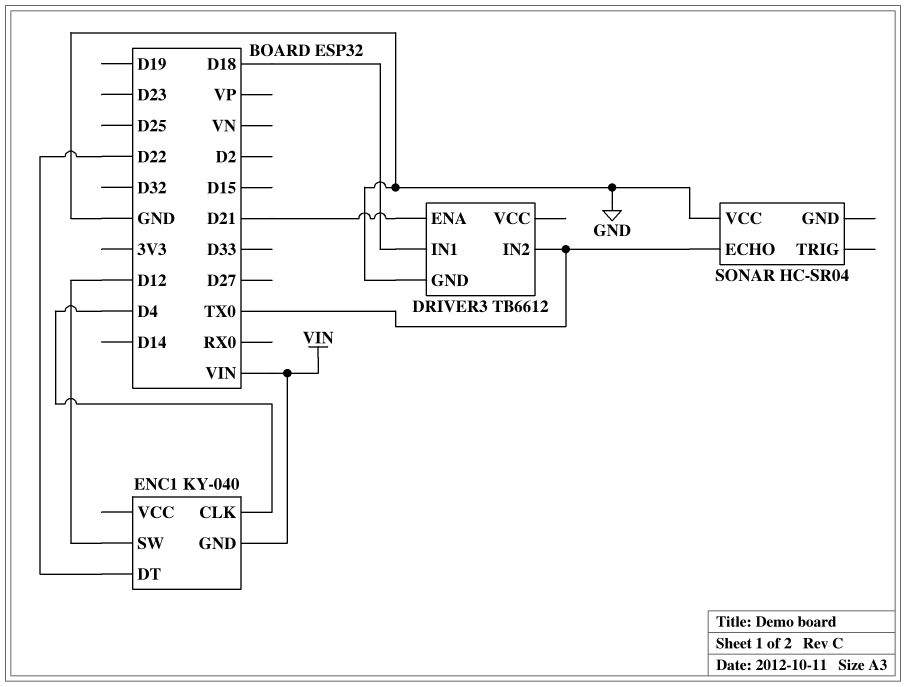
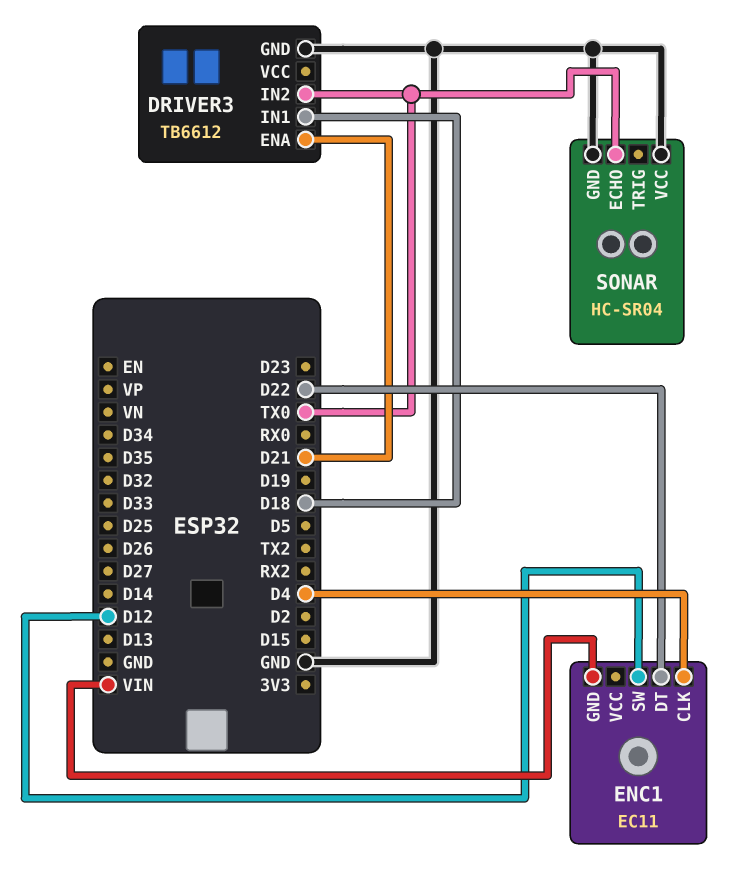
ENC1: KY-040 -> EC11
SONAR pin GND: none -> GND

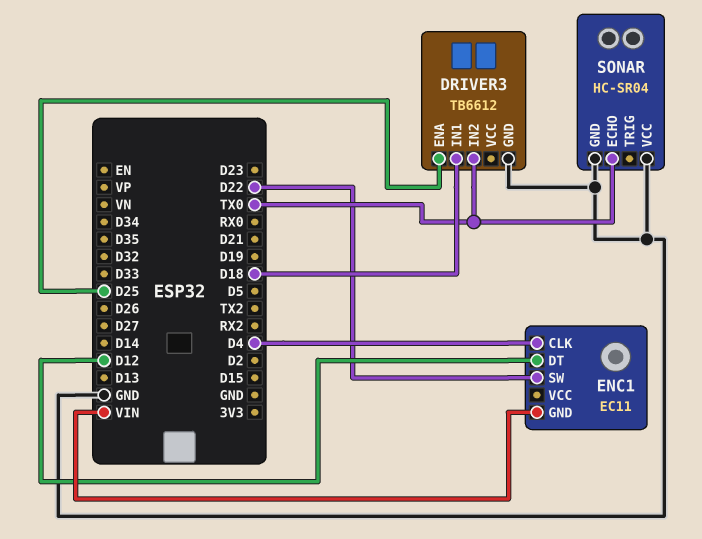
DRIVER3 pin ENA: D21 -> D25
ENC1 pin DT: D22 -> D12
ENC1 pin SW: D12 -> D22

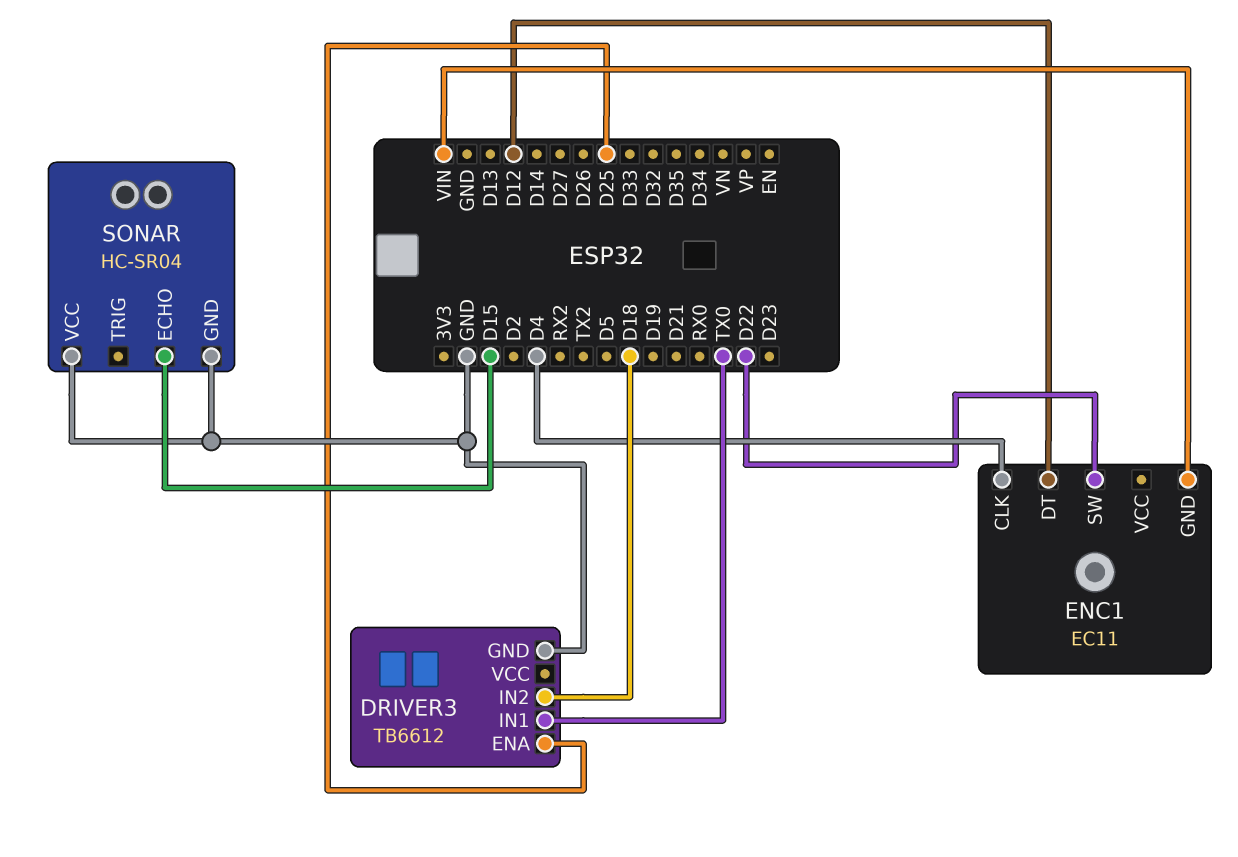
DRIVER3 pin IN1: D18 -> TX0
DRIVER3 pin IN2: TX0 -> D18
SONAR pin ECHO: TX0 -> D15

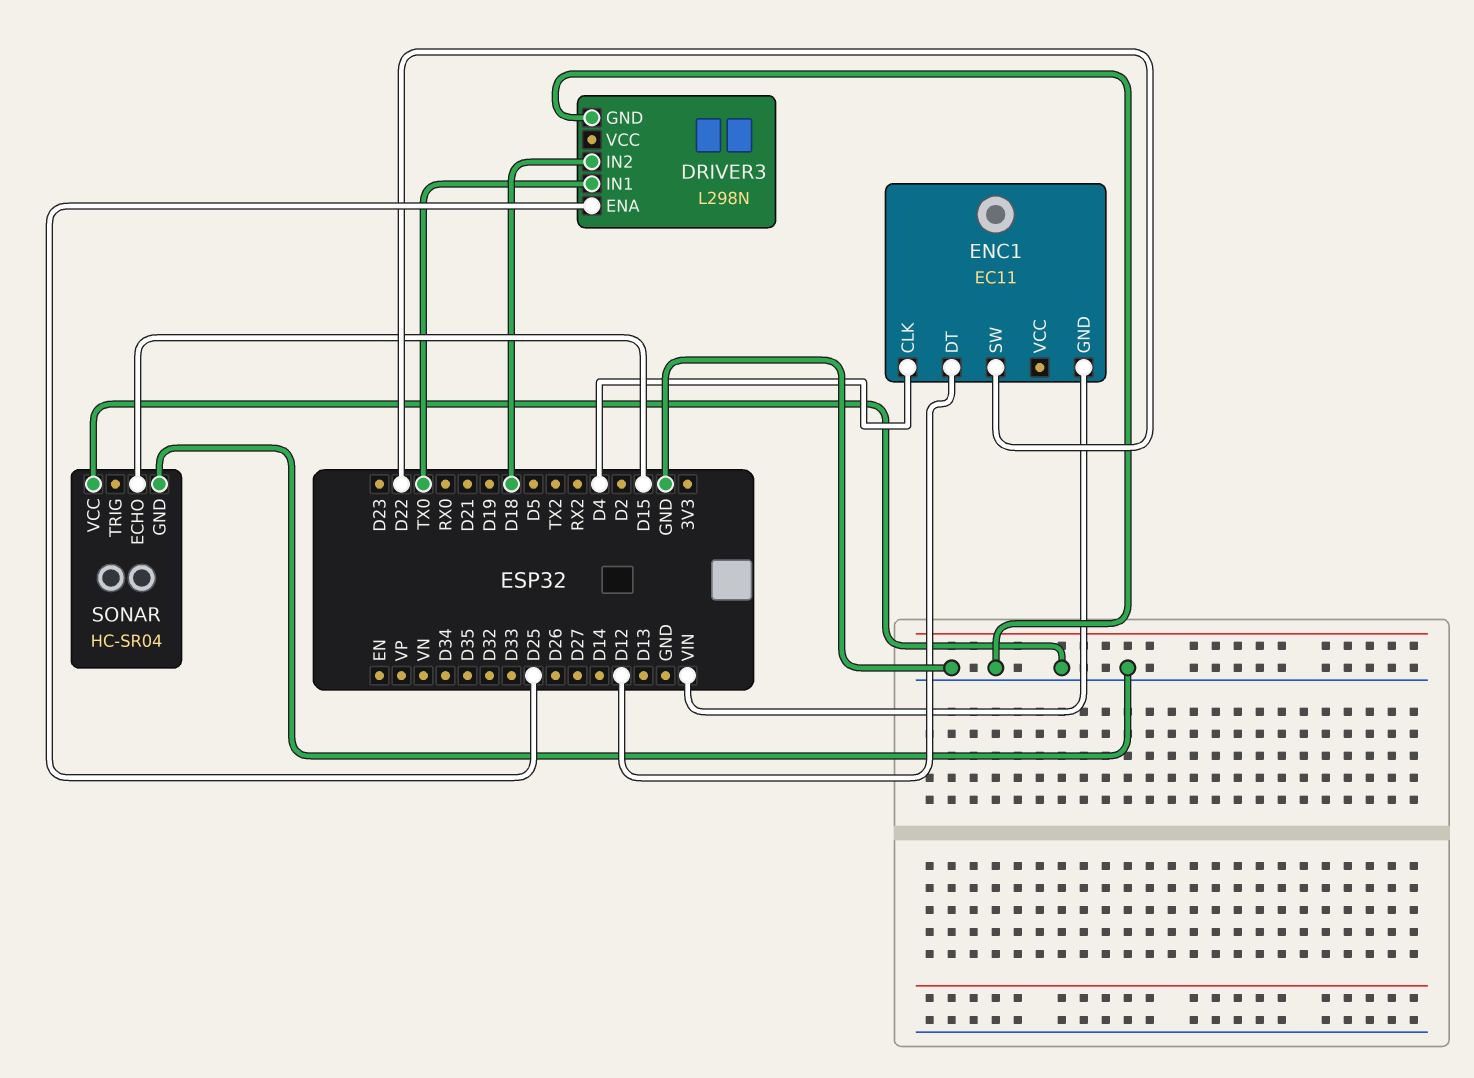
DRIVER3: TB6612 -> L298N

